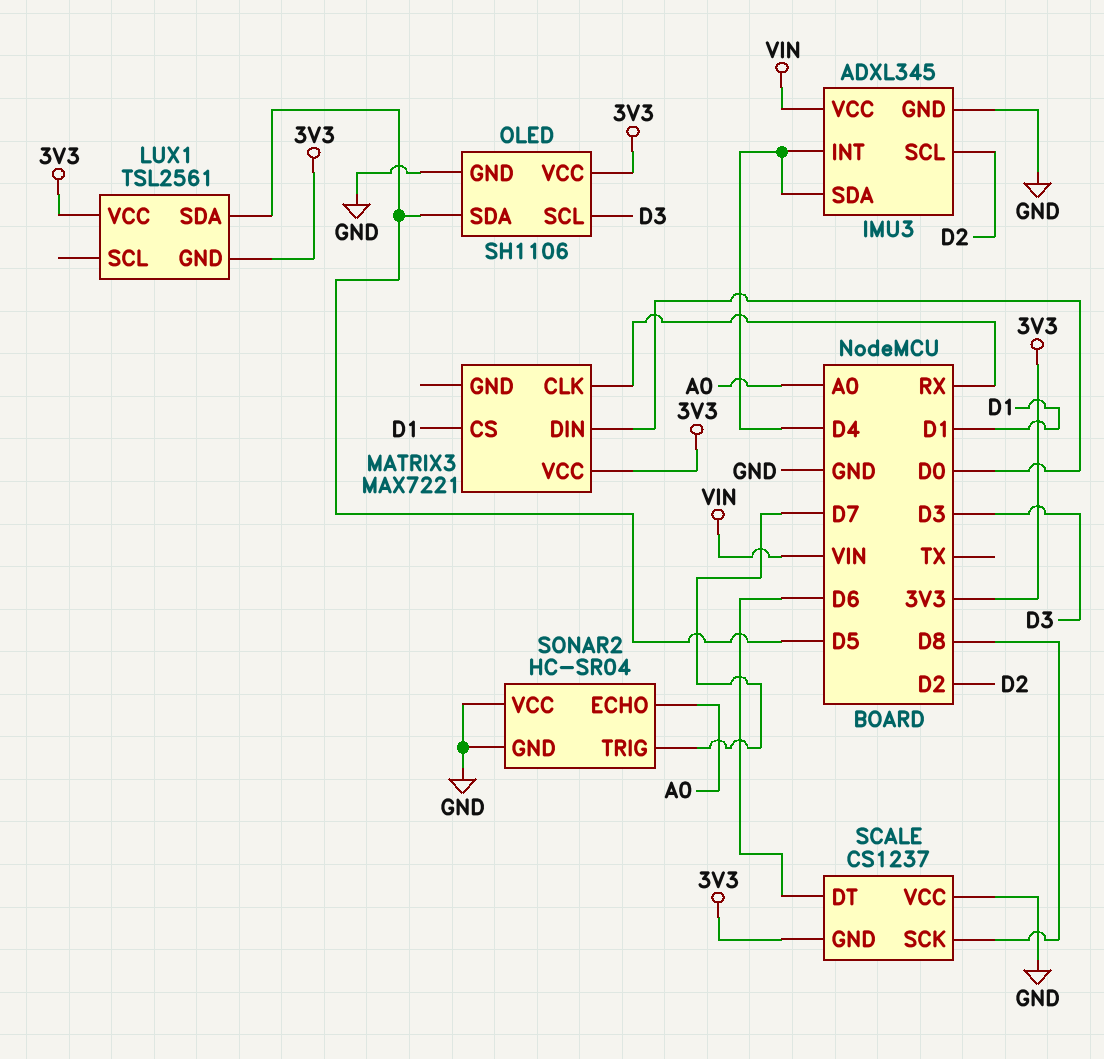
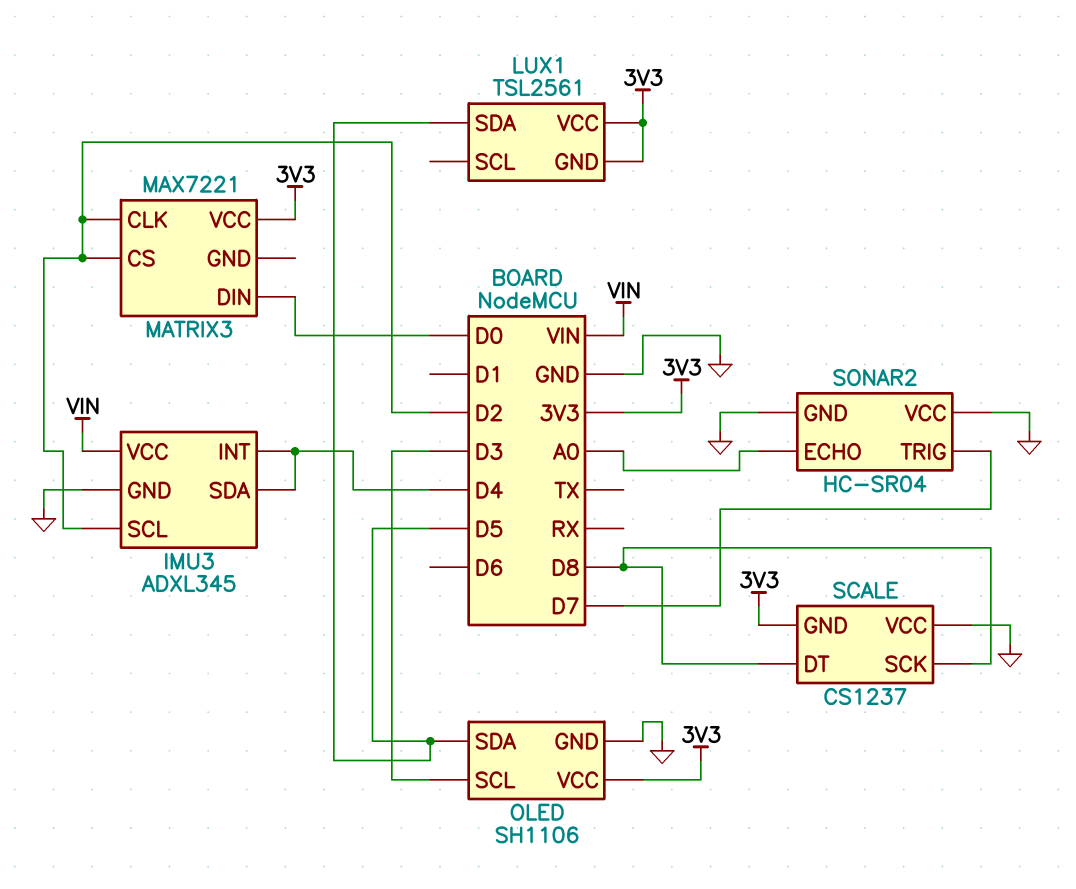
MATRIX3 pin CLK: RX -> D2
MATRIX3 pin CS: D1 -> D2
SCALE pin DT: D6 -> D8

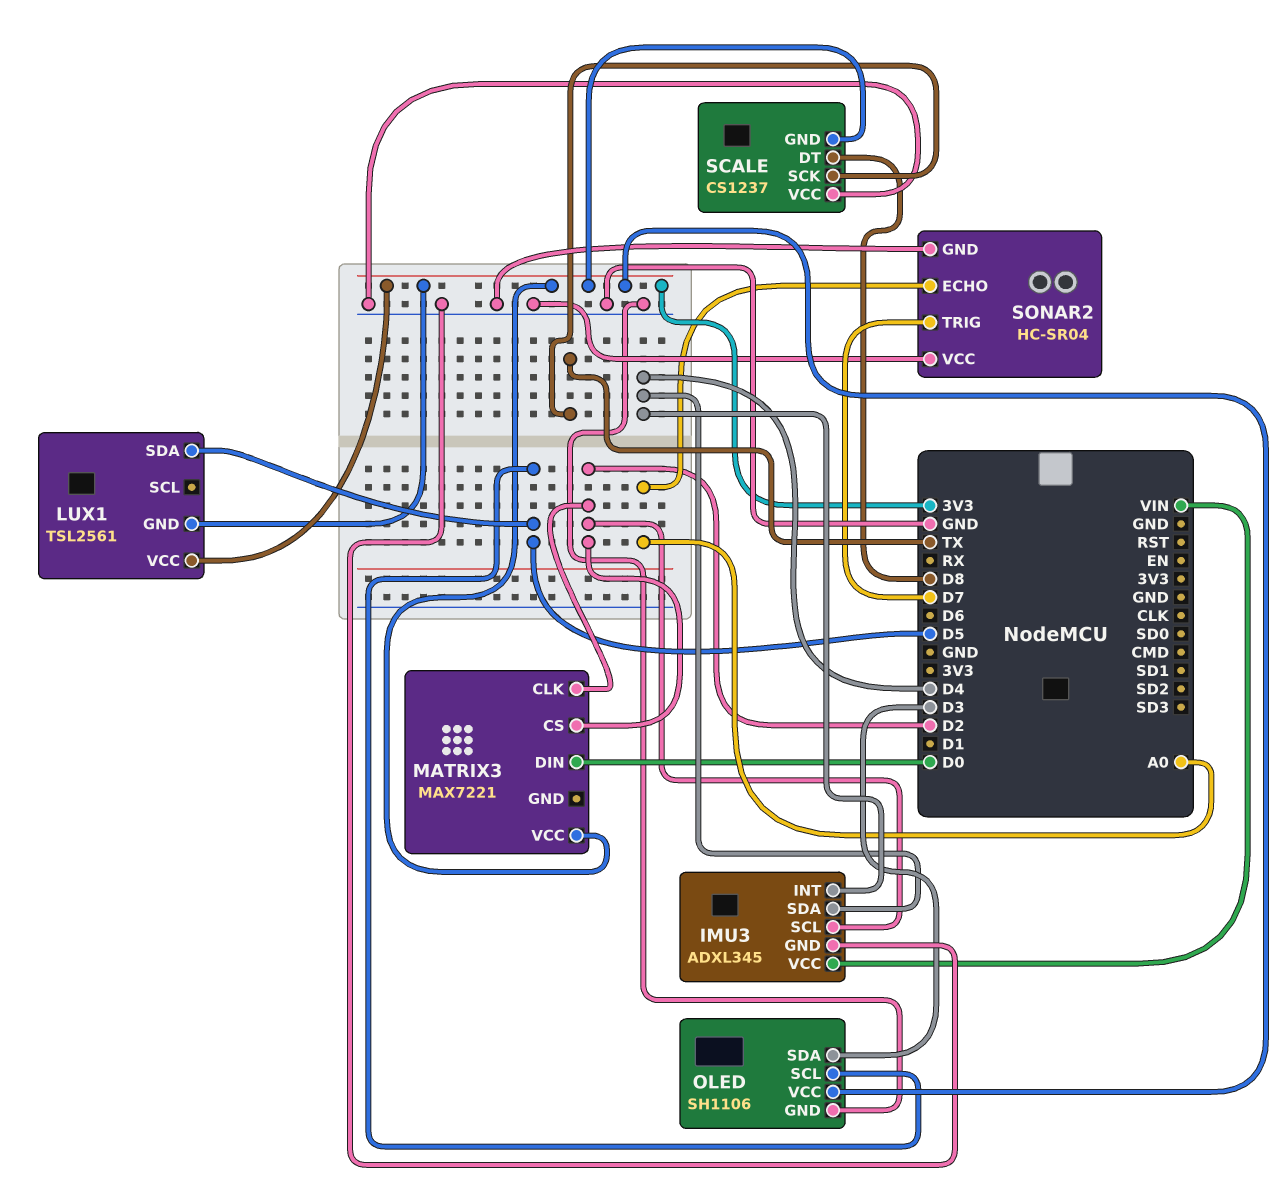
OLED pin SCL: D3 -> D5
OLED pin SDA: D5 -> D3
SCALE pin SCK: D8 -> TX

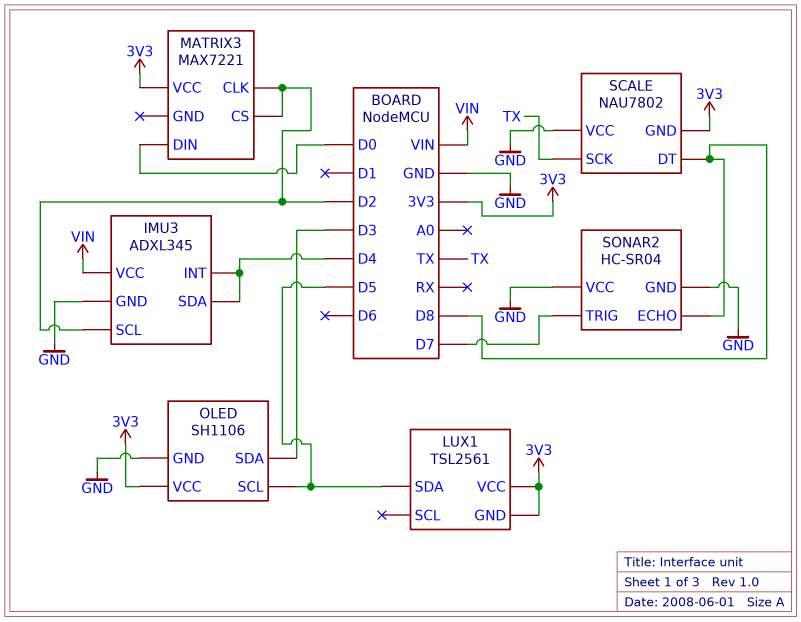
SCALE: CS1237 -> NAU7802
SONAR2 pin ECHO: A0 -> D8

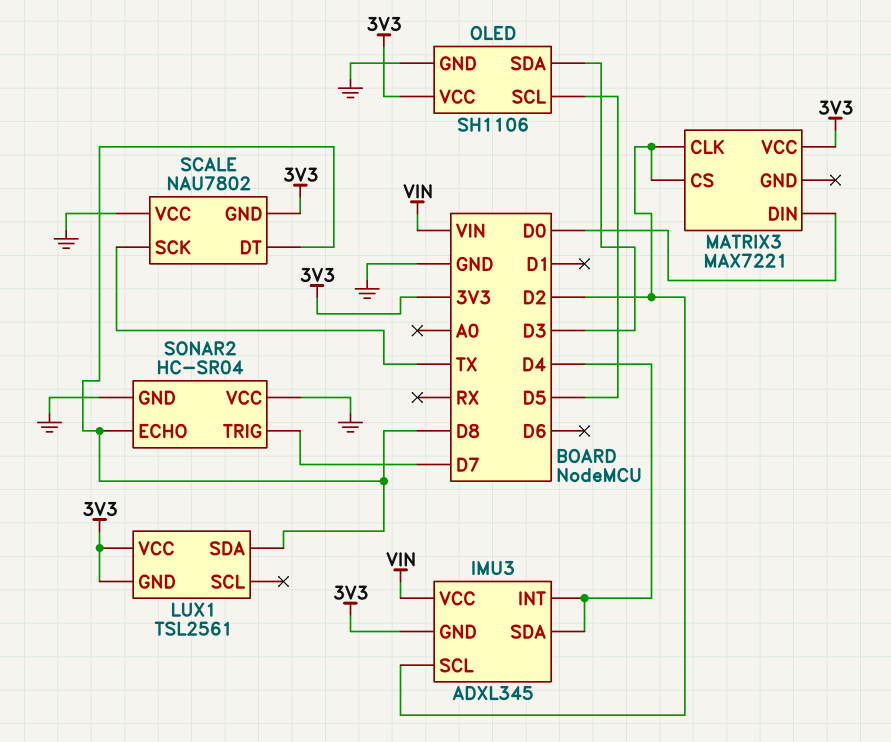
IMU3 pin GND: GND -> 3V3
LUX1 pin SDA: D5 -> D8

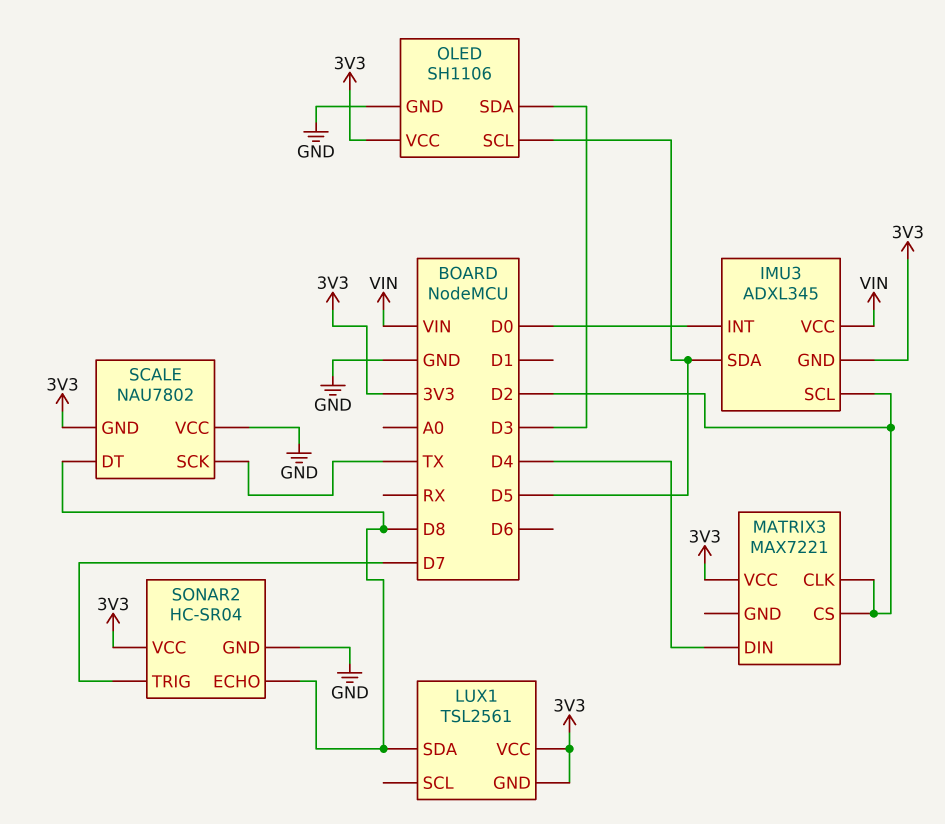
IMU3 pin INT: D4 -> D0
IMU3 pin SDA: D4 -> D5
MATRIX3 pin DIN: D0 -> D4
SONAR2 pin VCC: GND -> 3V3

